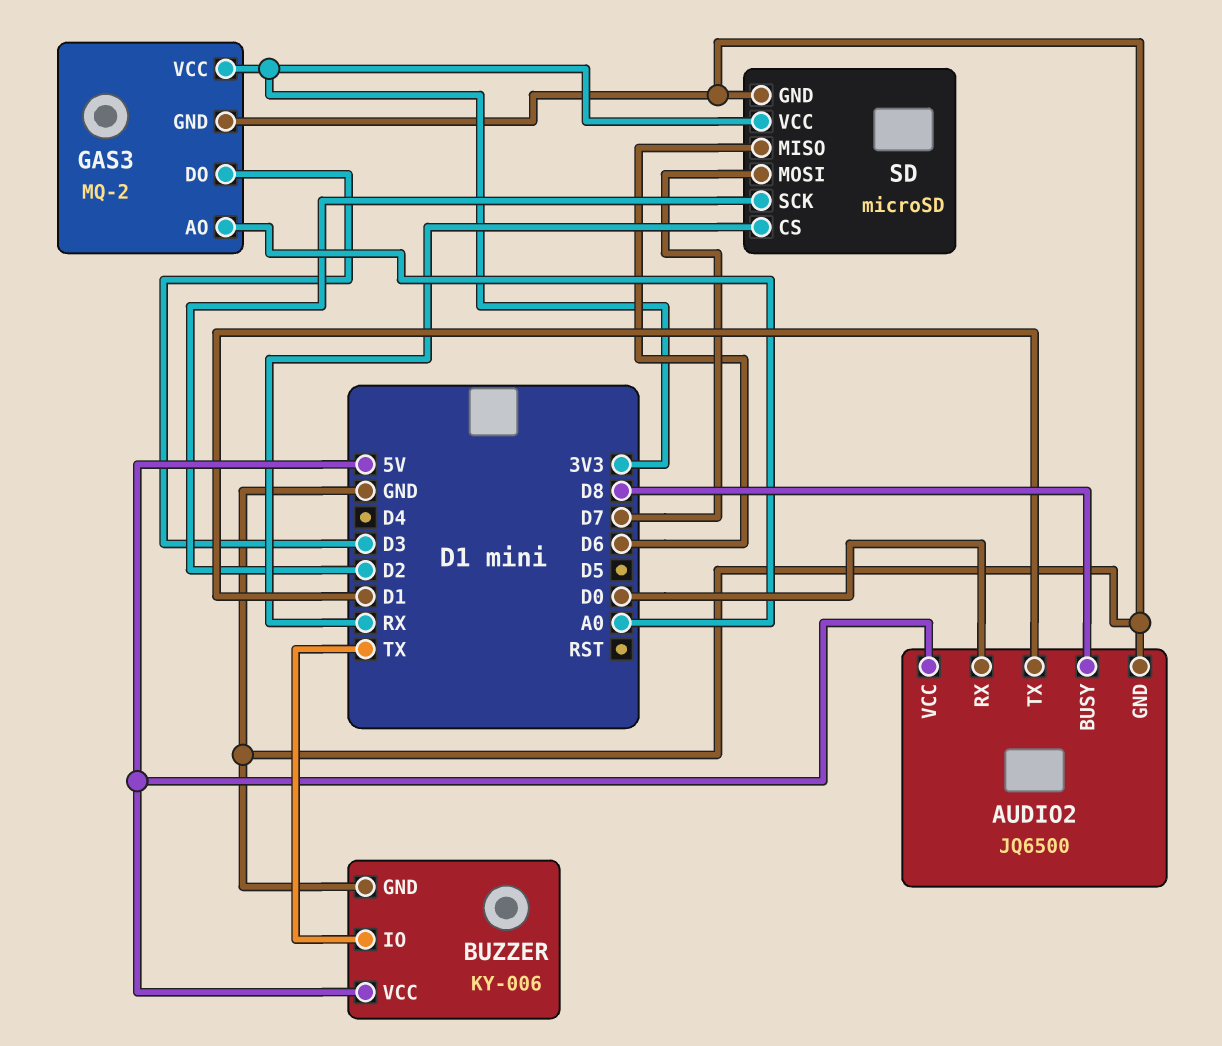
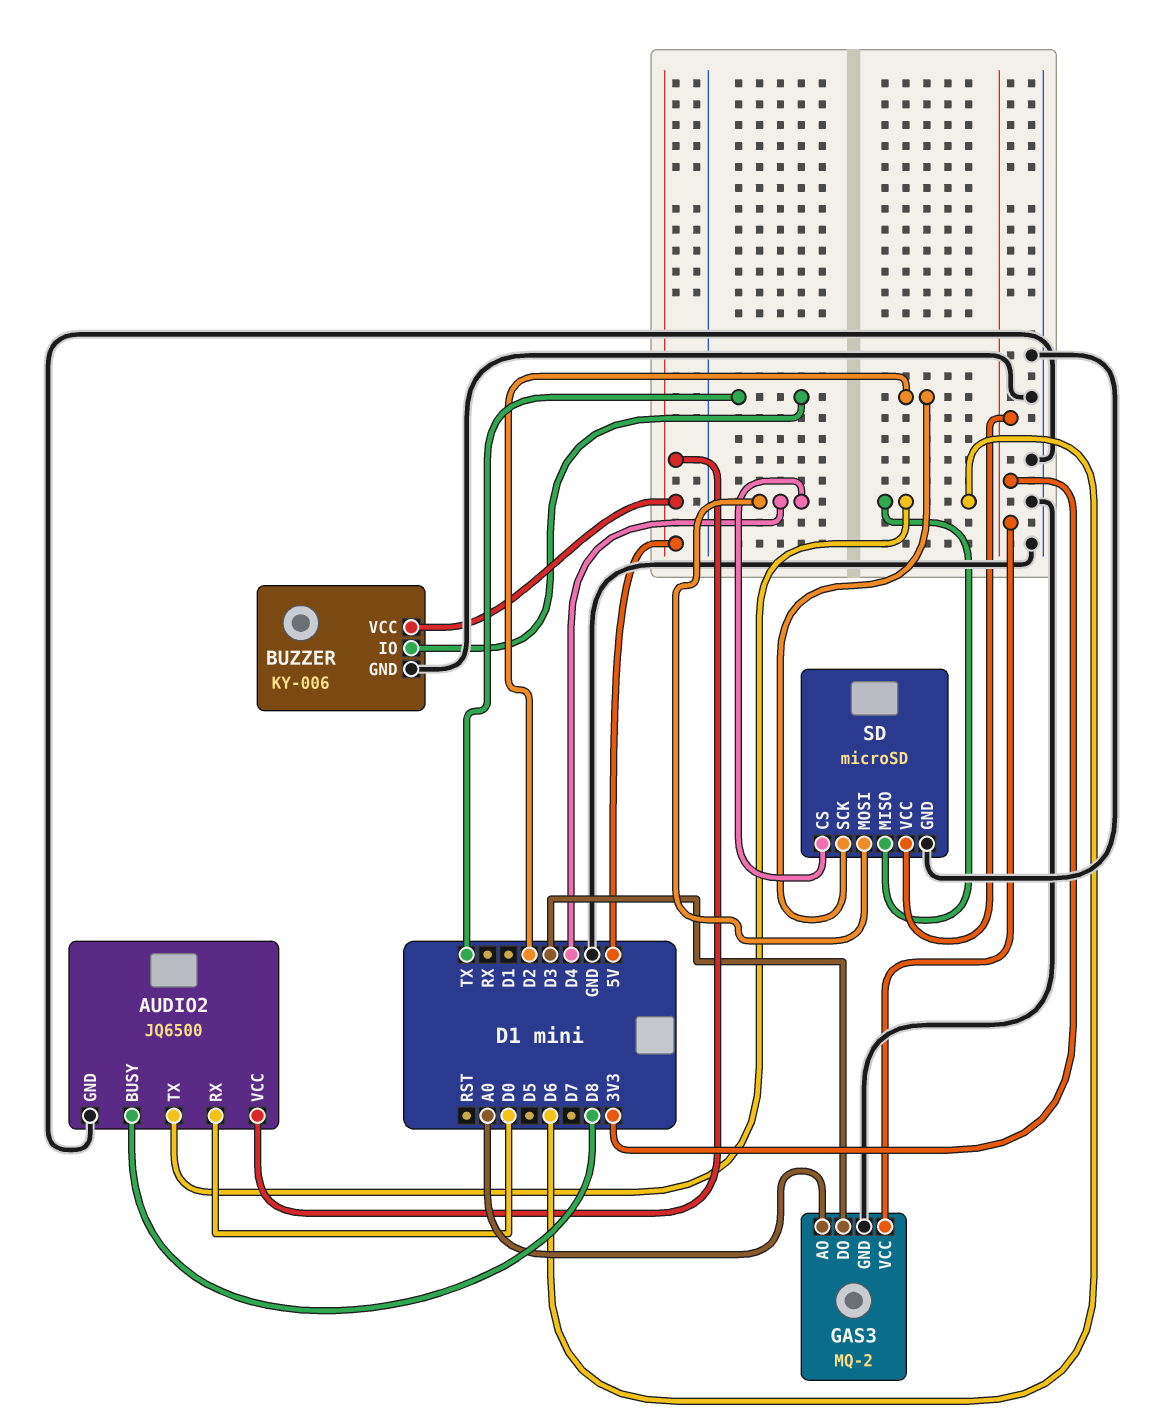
AUDIO2 pin TX: D1 -> D6
SD pin CS: RX -> D4
SD pin MOSI: D7 -> D4

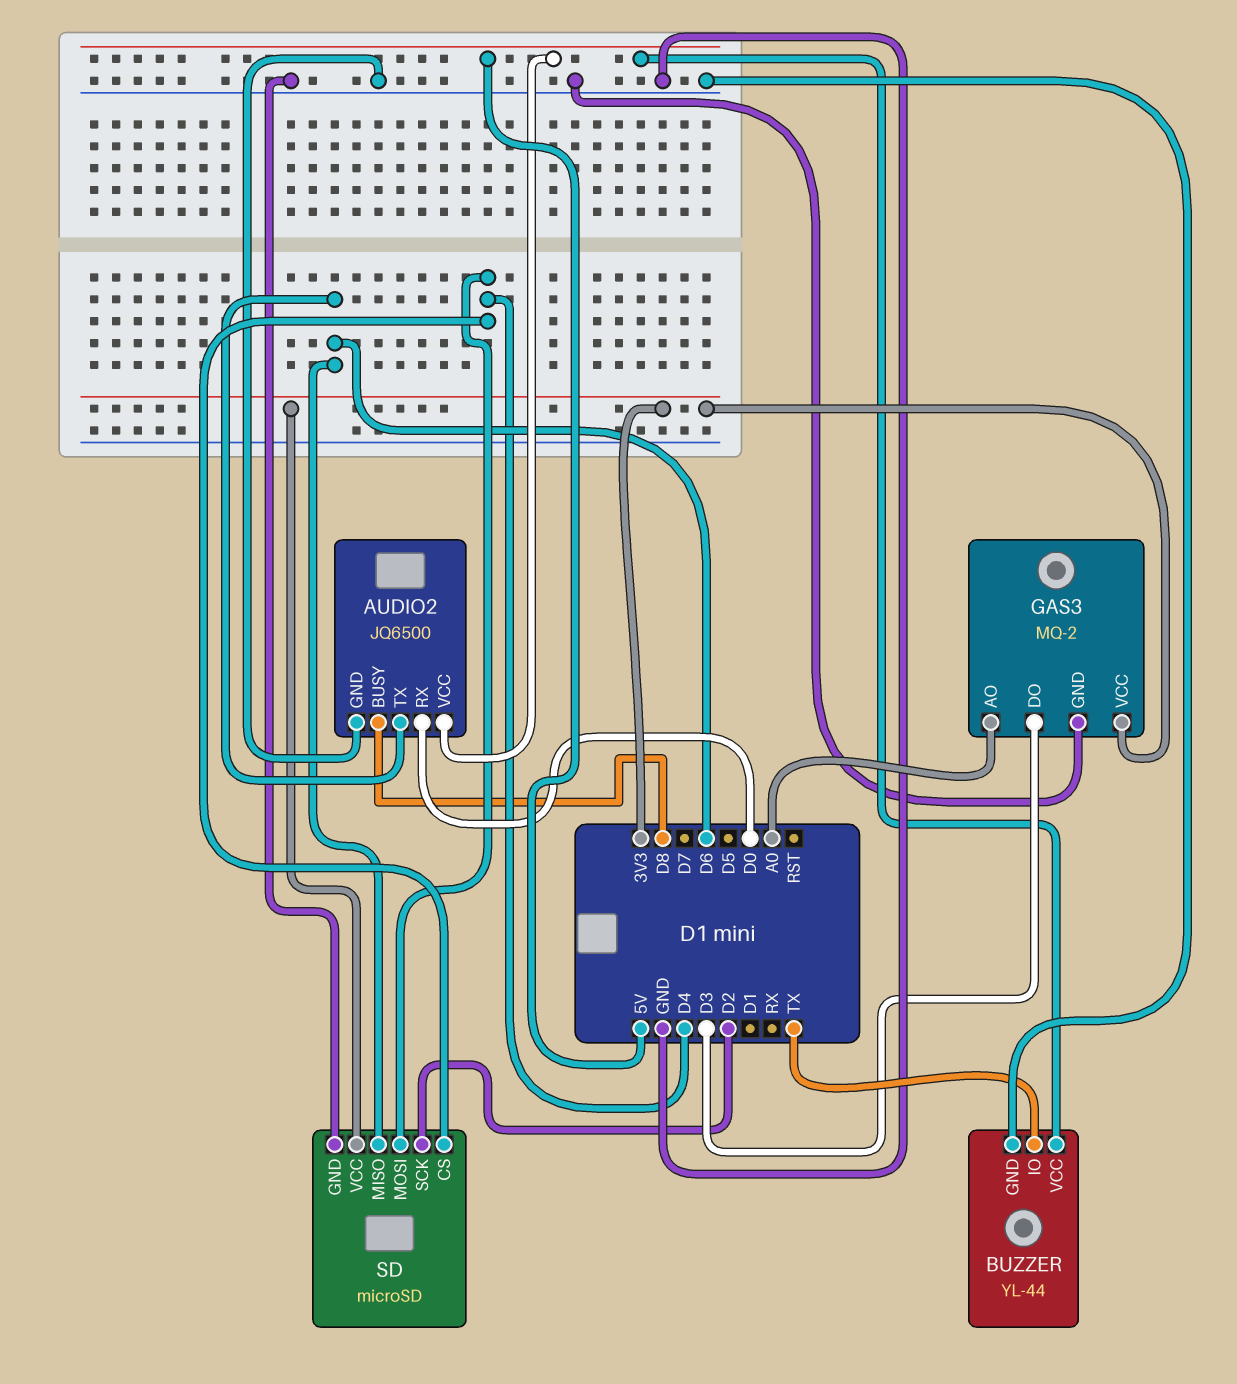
BUZZER: KY-006 -> YL-44

